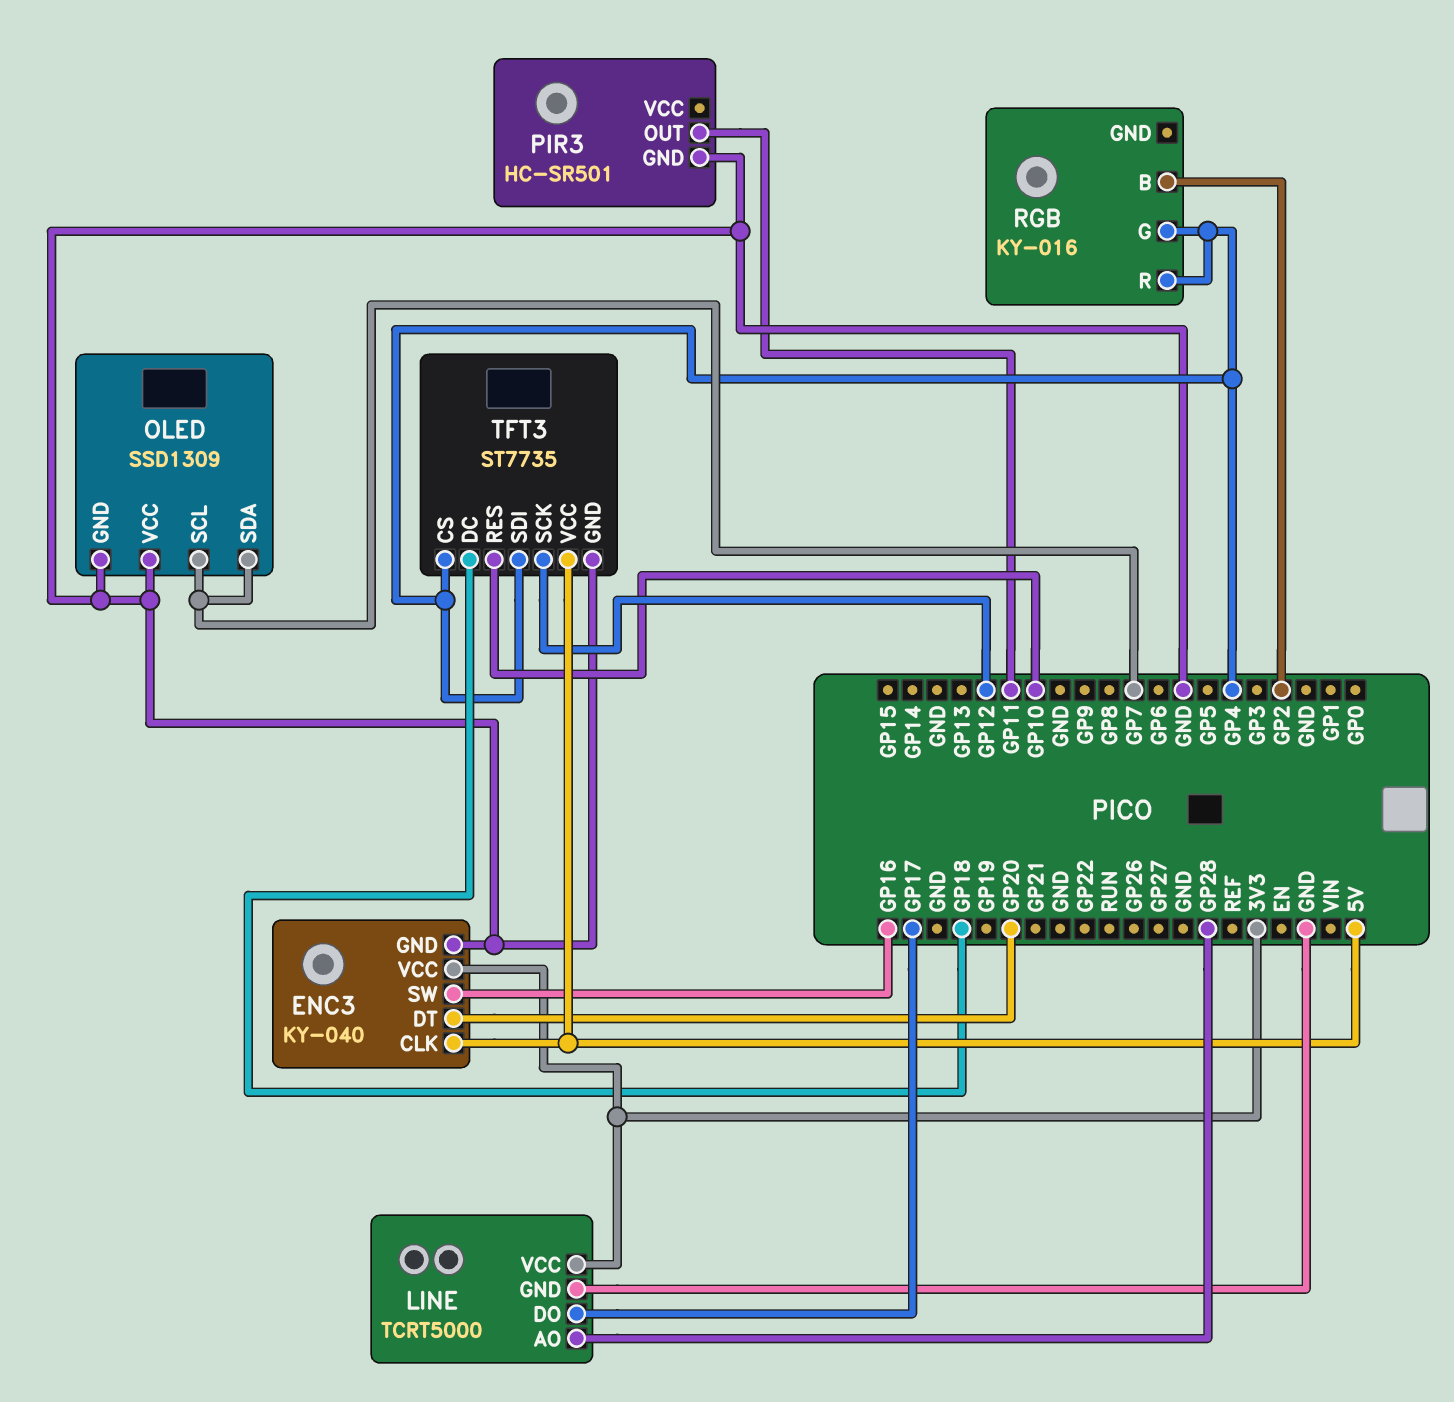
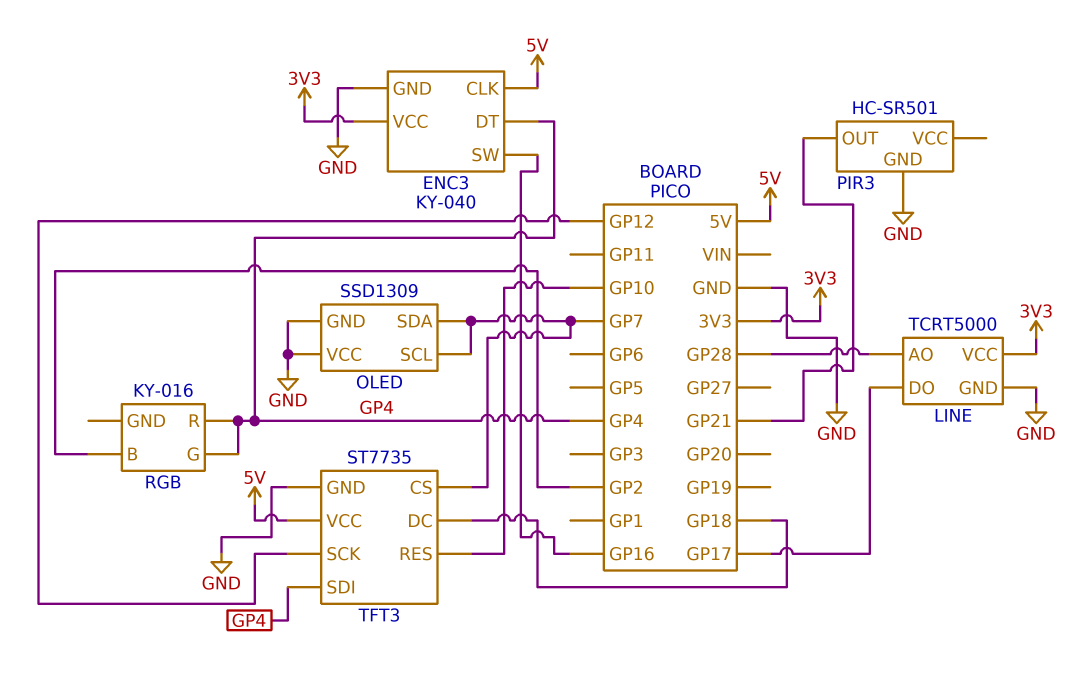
ENC3 pin DT: GP20 -> GP4
PIR3 pin OUT: GP11 -> GP21
TFT3 pin CS: GP4 -> GP7

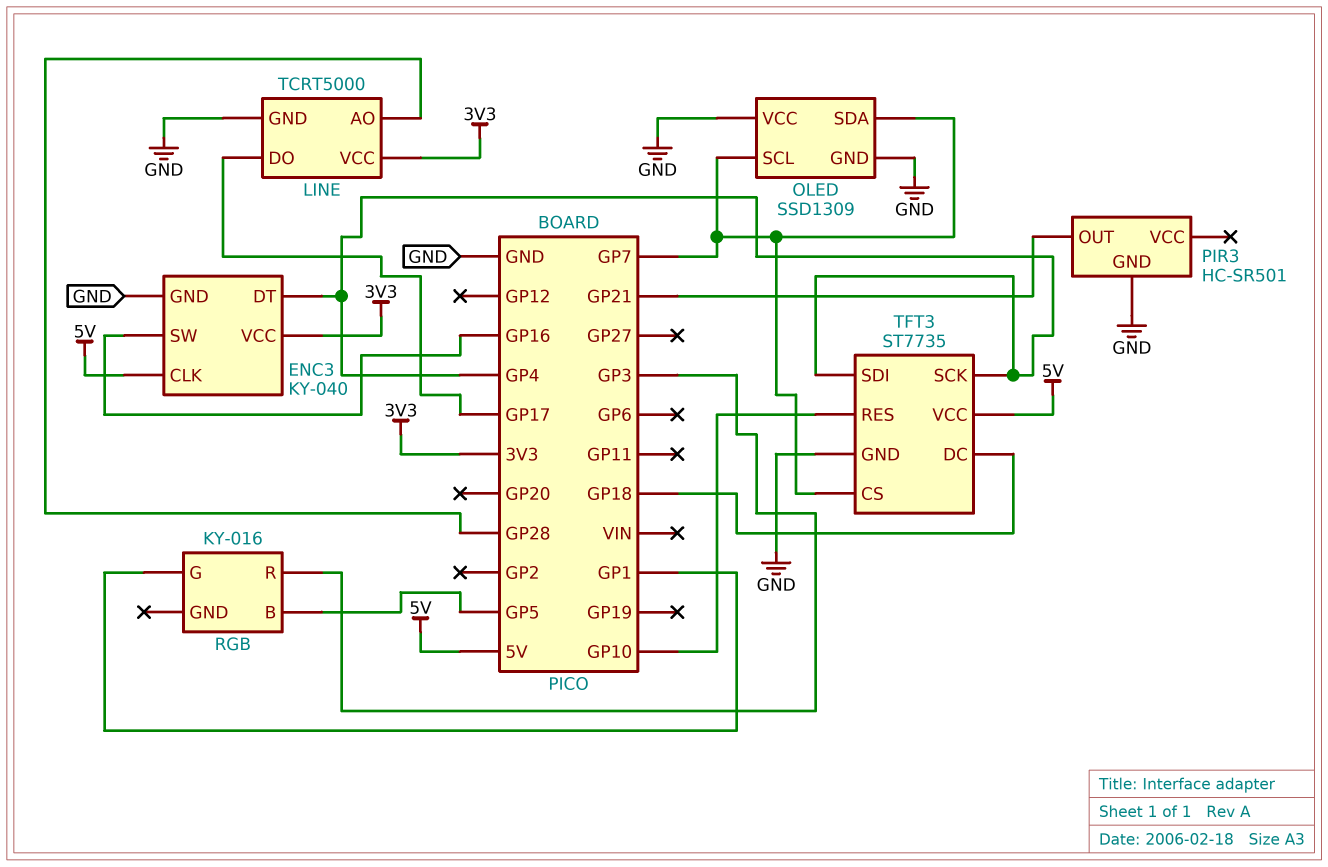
RGB pin B: GP2 -> GP5
RGB pin G: GP4 -> GP1
RGB pin R: GP4 -> GP3
TFT3 pin SCK: GP12 -> GP4

